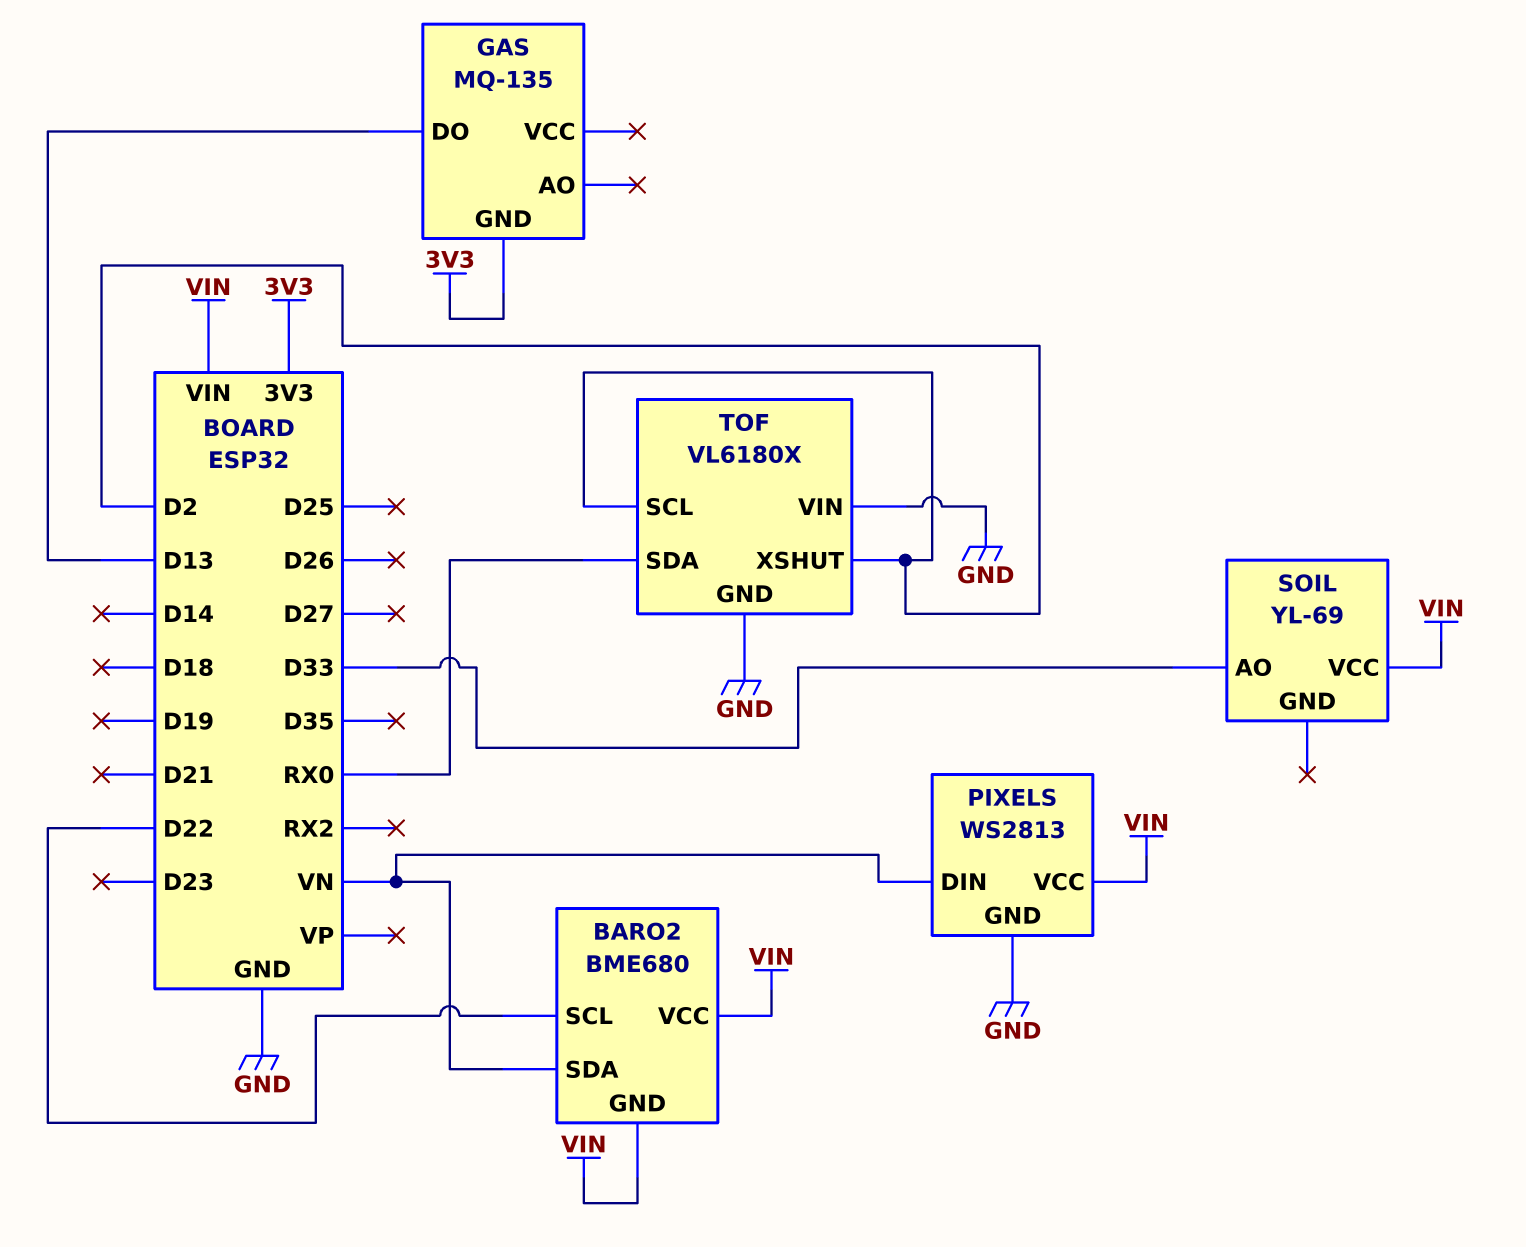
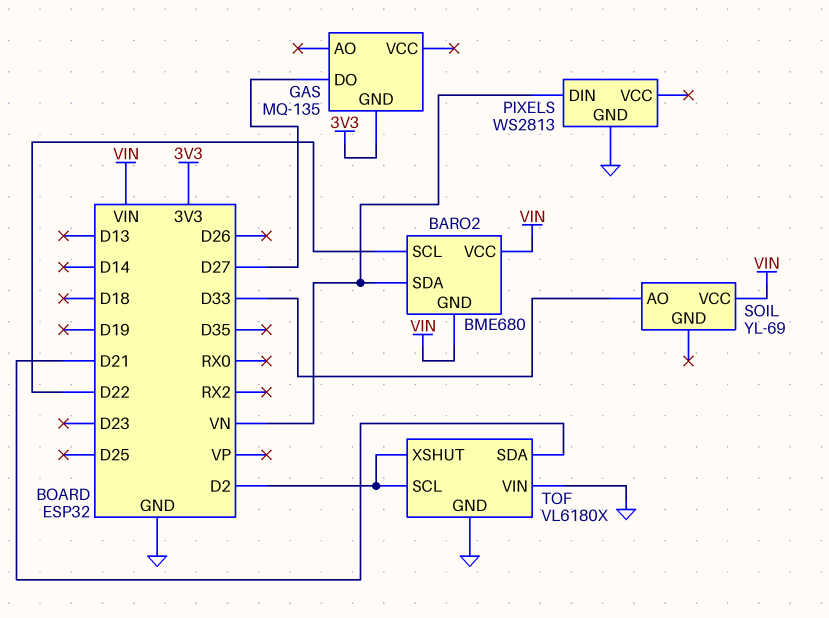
GAS pin DO: D13 -> D27
PIXELS pin VCC: VIN -> none
TOF pin SDA: RX0 -> D21

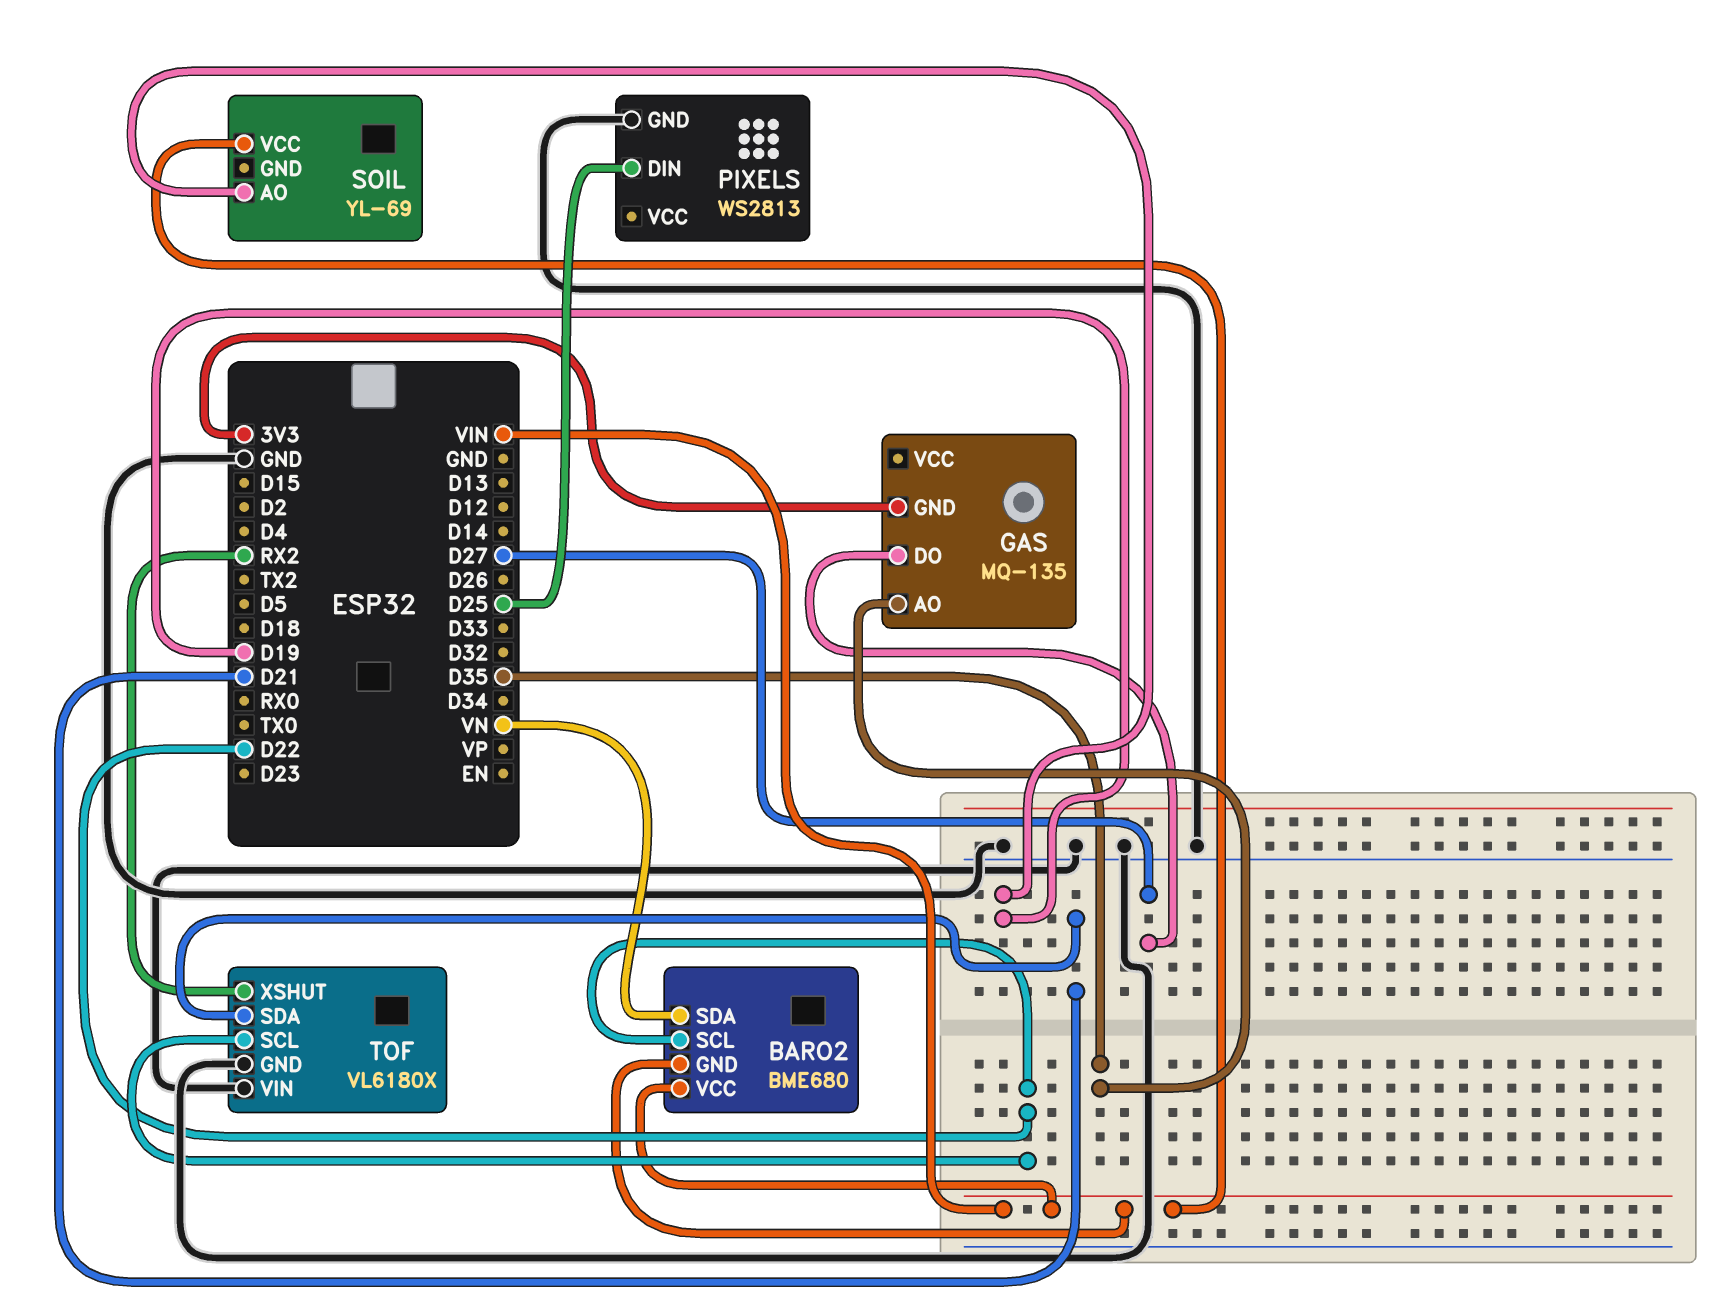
GAS pin AO: none -> D35
PIXELS pin DIN: VN -> D25
SOIL pin AO: D33 -> D19
TOF pin SCL: D2 -> D22
TOF pin XSHUT: D2 -> RX2

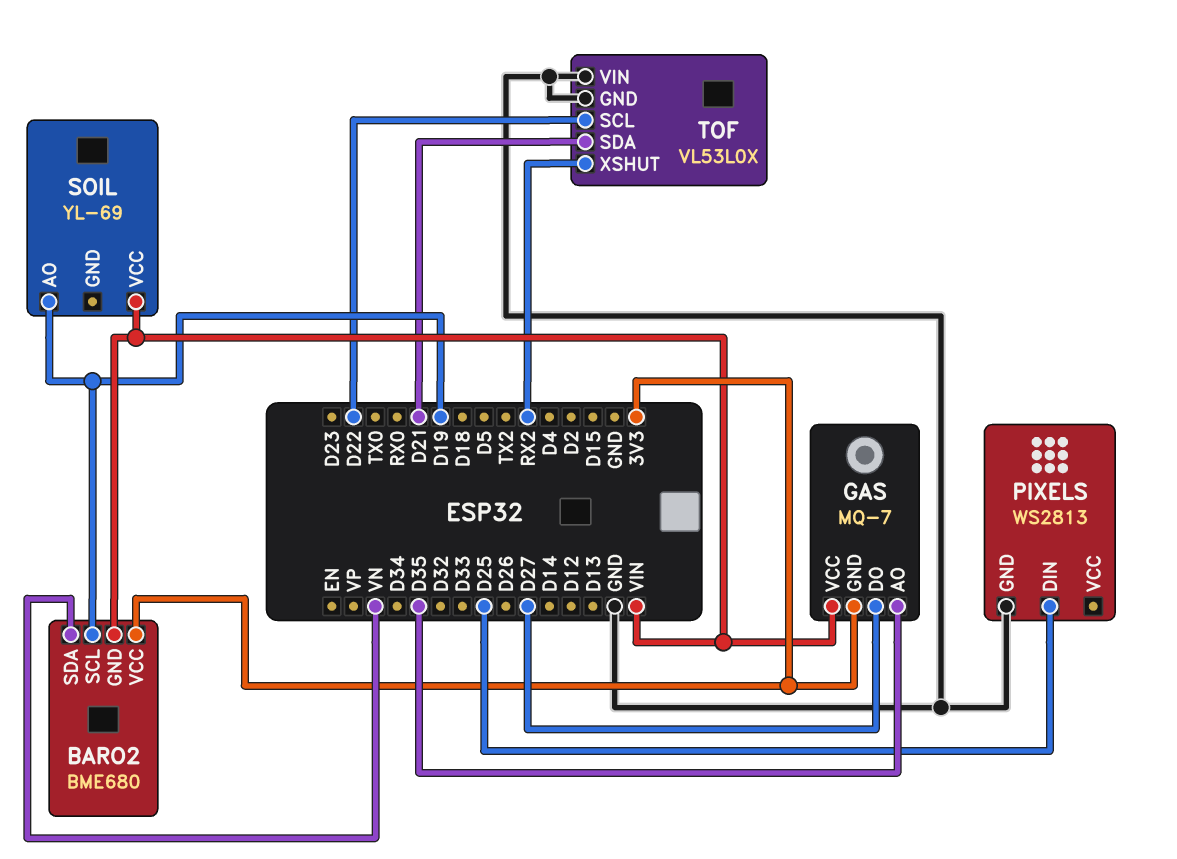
BARO2 pin SCL: D22 -> D19
BARO2 pin VCC: VIN -> 3V3
GAS: MQ-135 -> MQ-7
GAS pin VCC: none -> VIN
TOF: VL6180X -> VL53L0X

